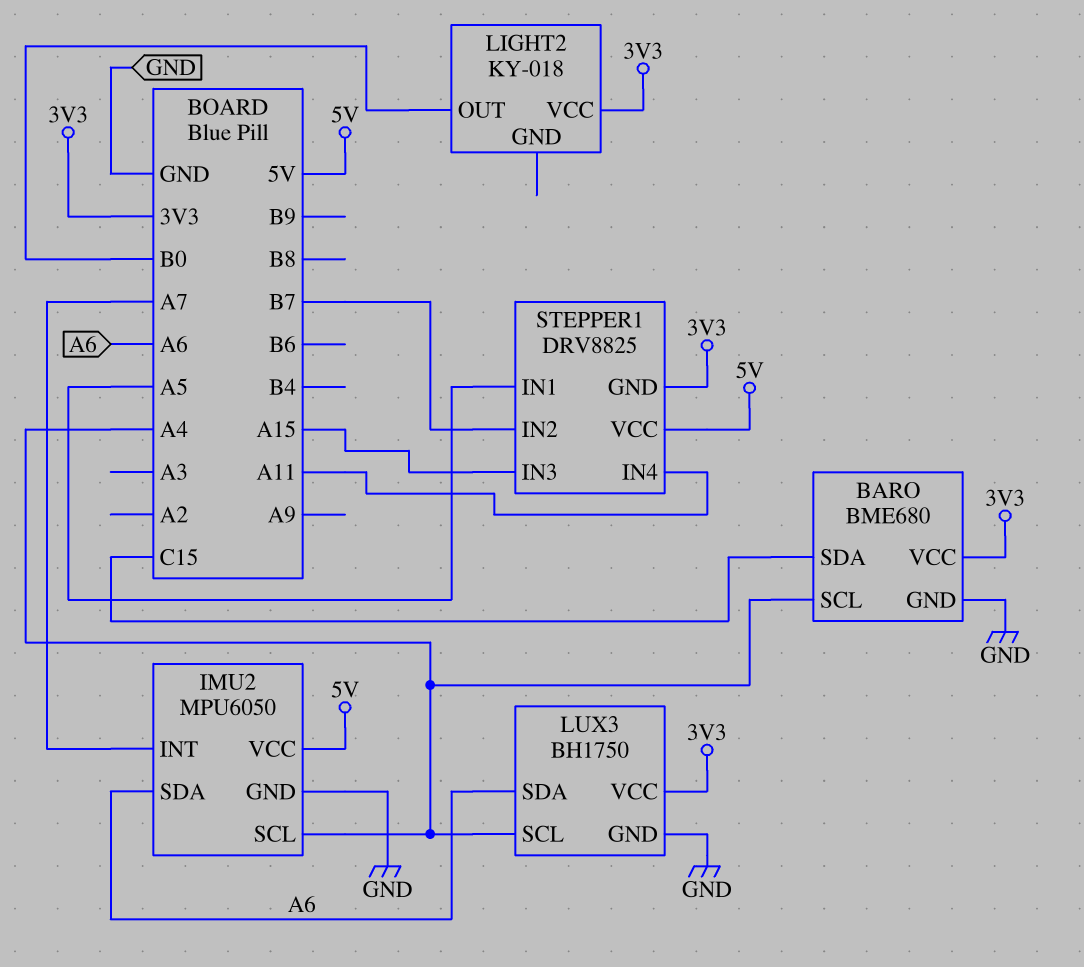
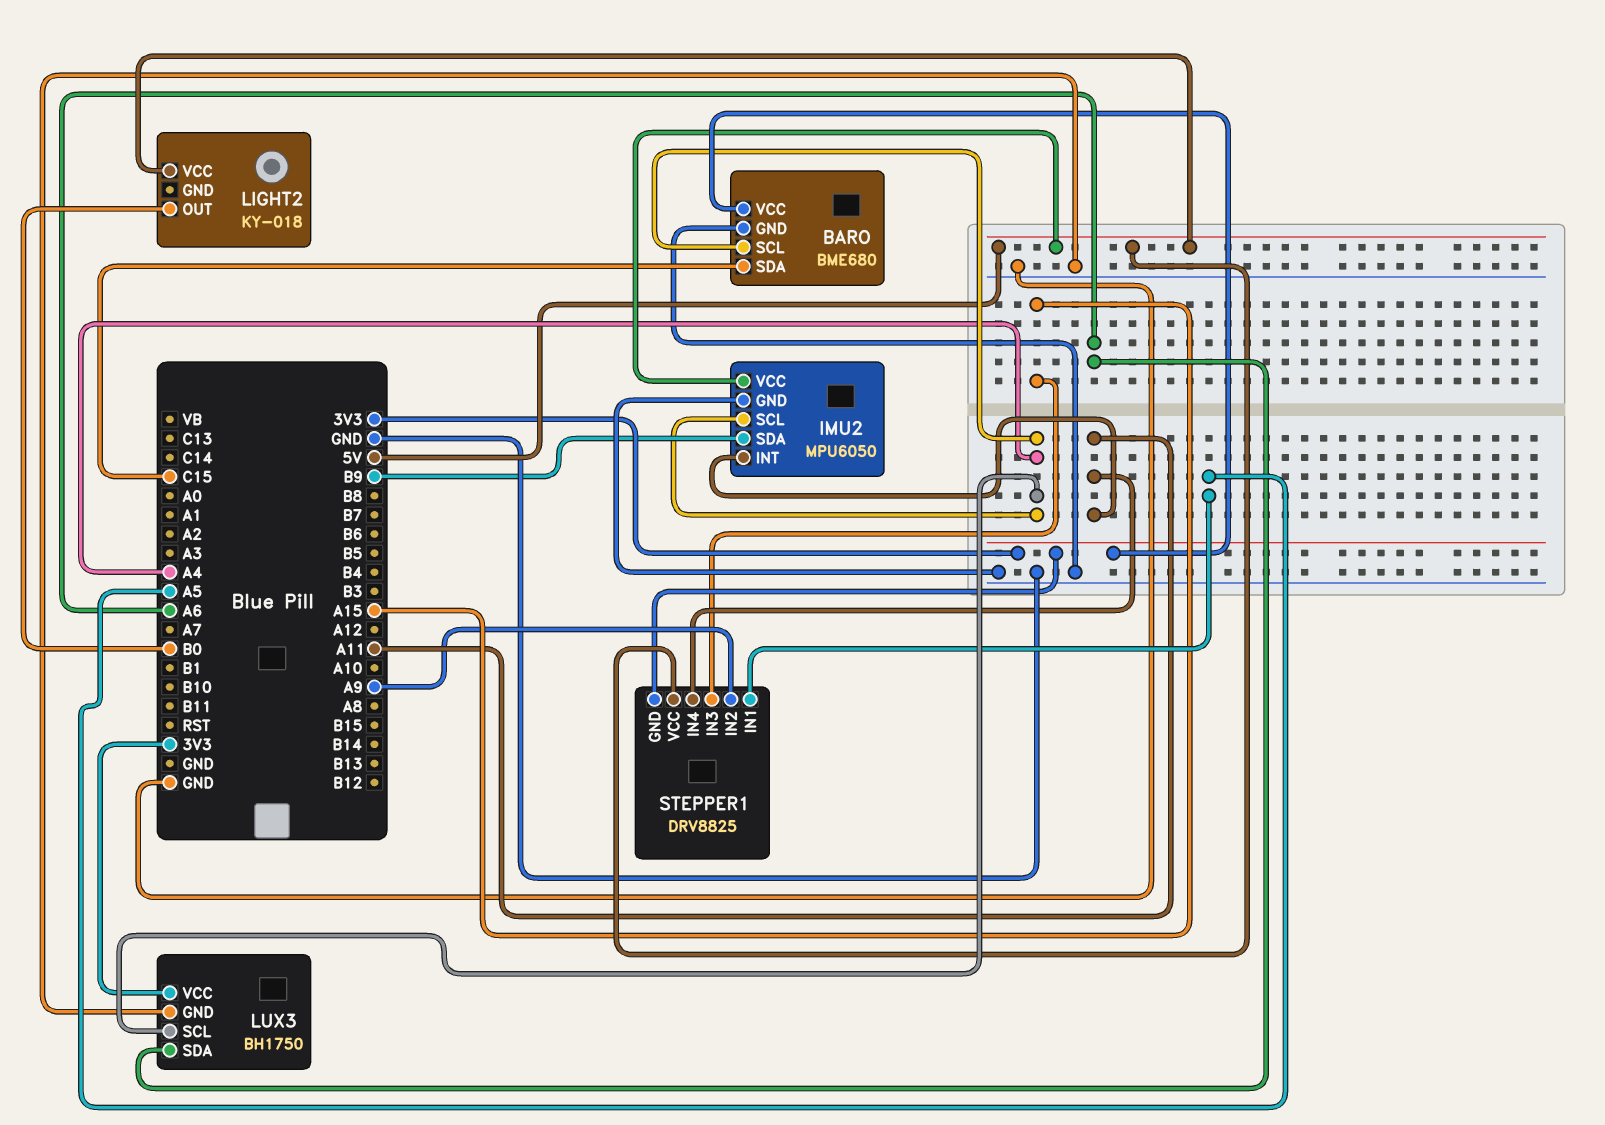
IMU2 pin INT: A7 -> A11
IMU2 pin SDA: A6 -> B9
LIGHT2 pin VCC: 3V3 -> 5V
STEPPER1 pin IN2: B7 -> A9

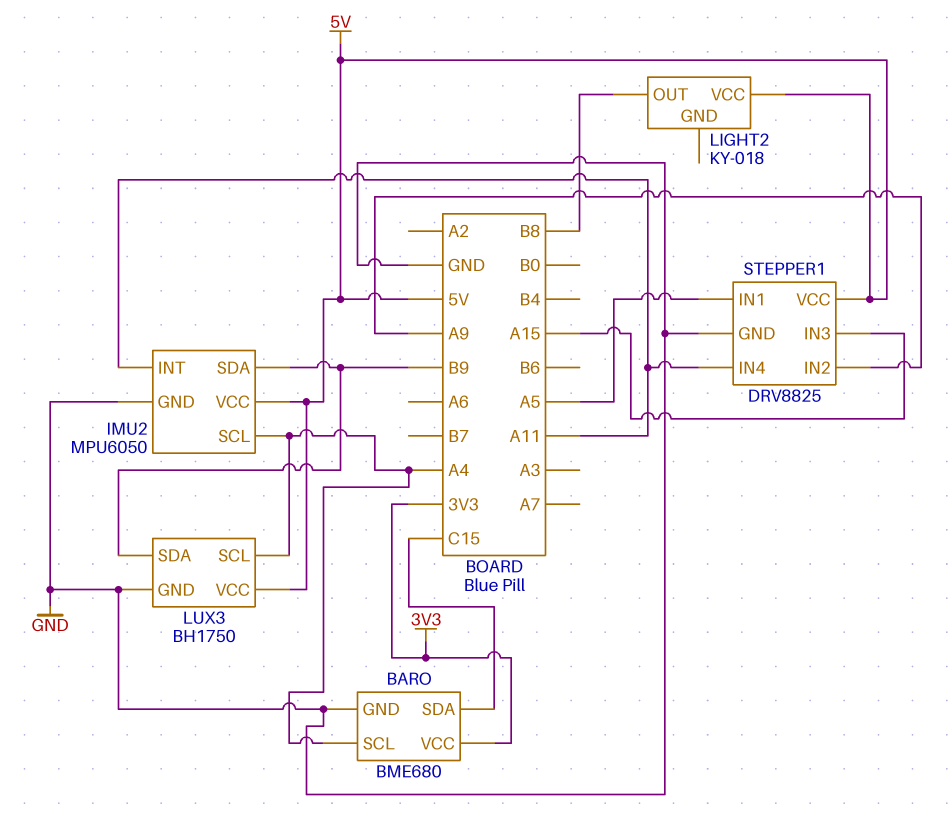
LIGHT2 pin OUT: B0 -> B8
LUX3 pin SDA: A6 -> B9
LUX3 pin VCC: 3V3 -> 5V
STEPPER1 pin GND: 3V3 -> GND

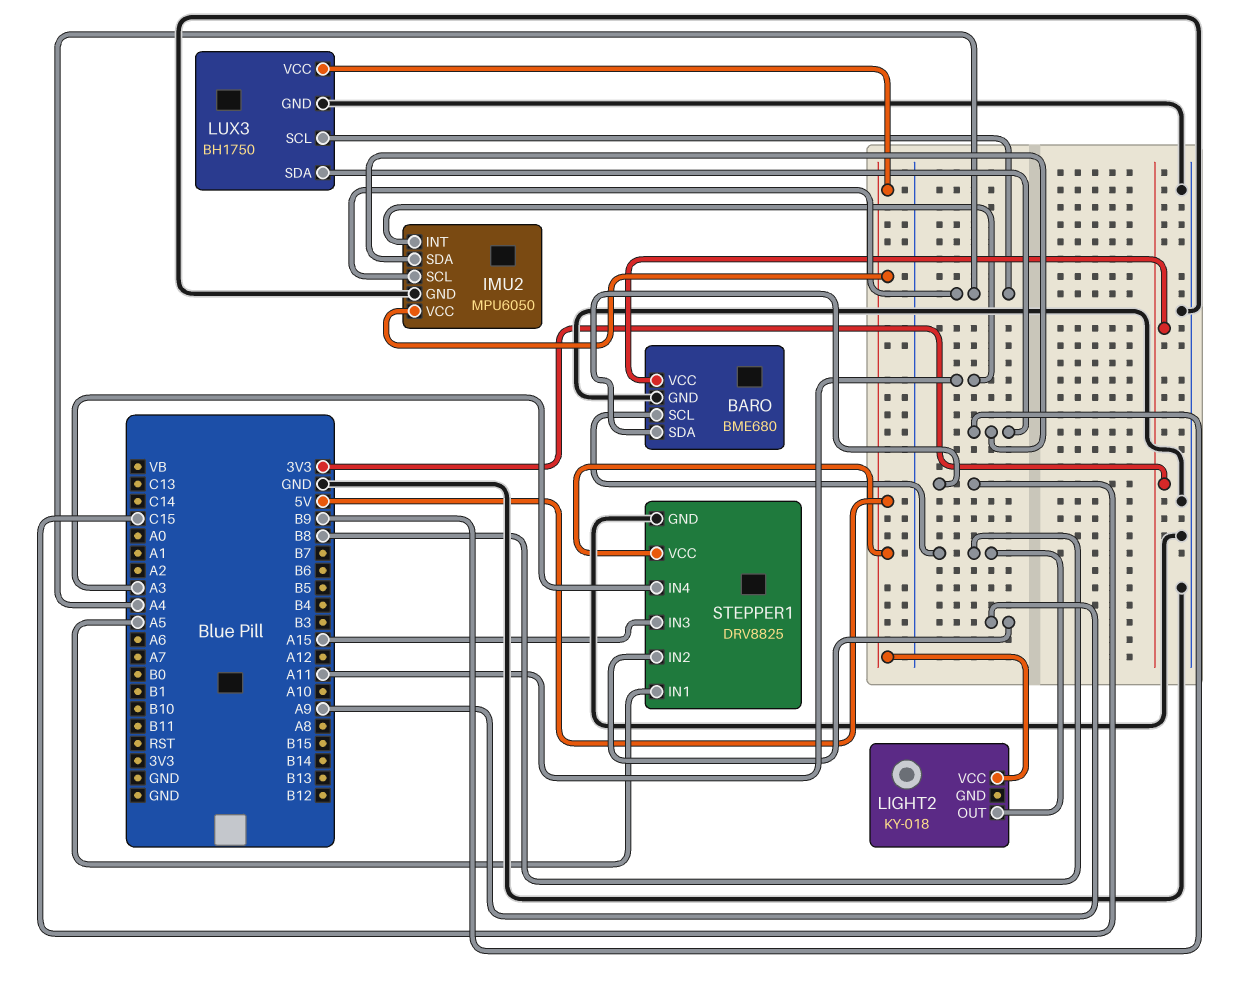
BARO pin SCL: A4 -> B8
STEPPER1 pin IN4: A11 -> A3

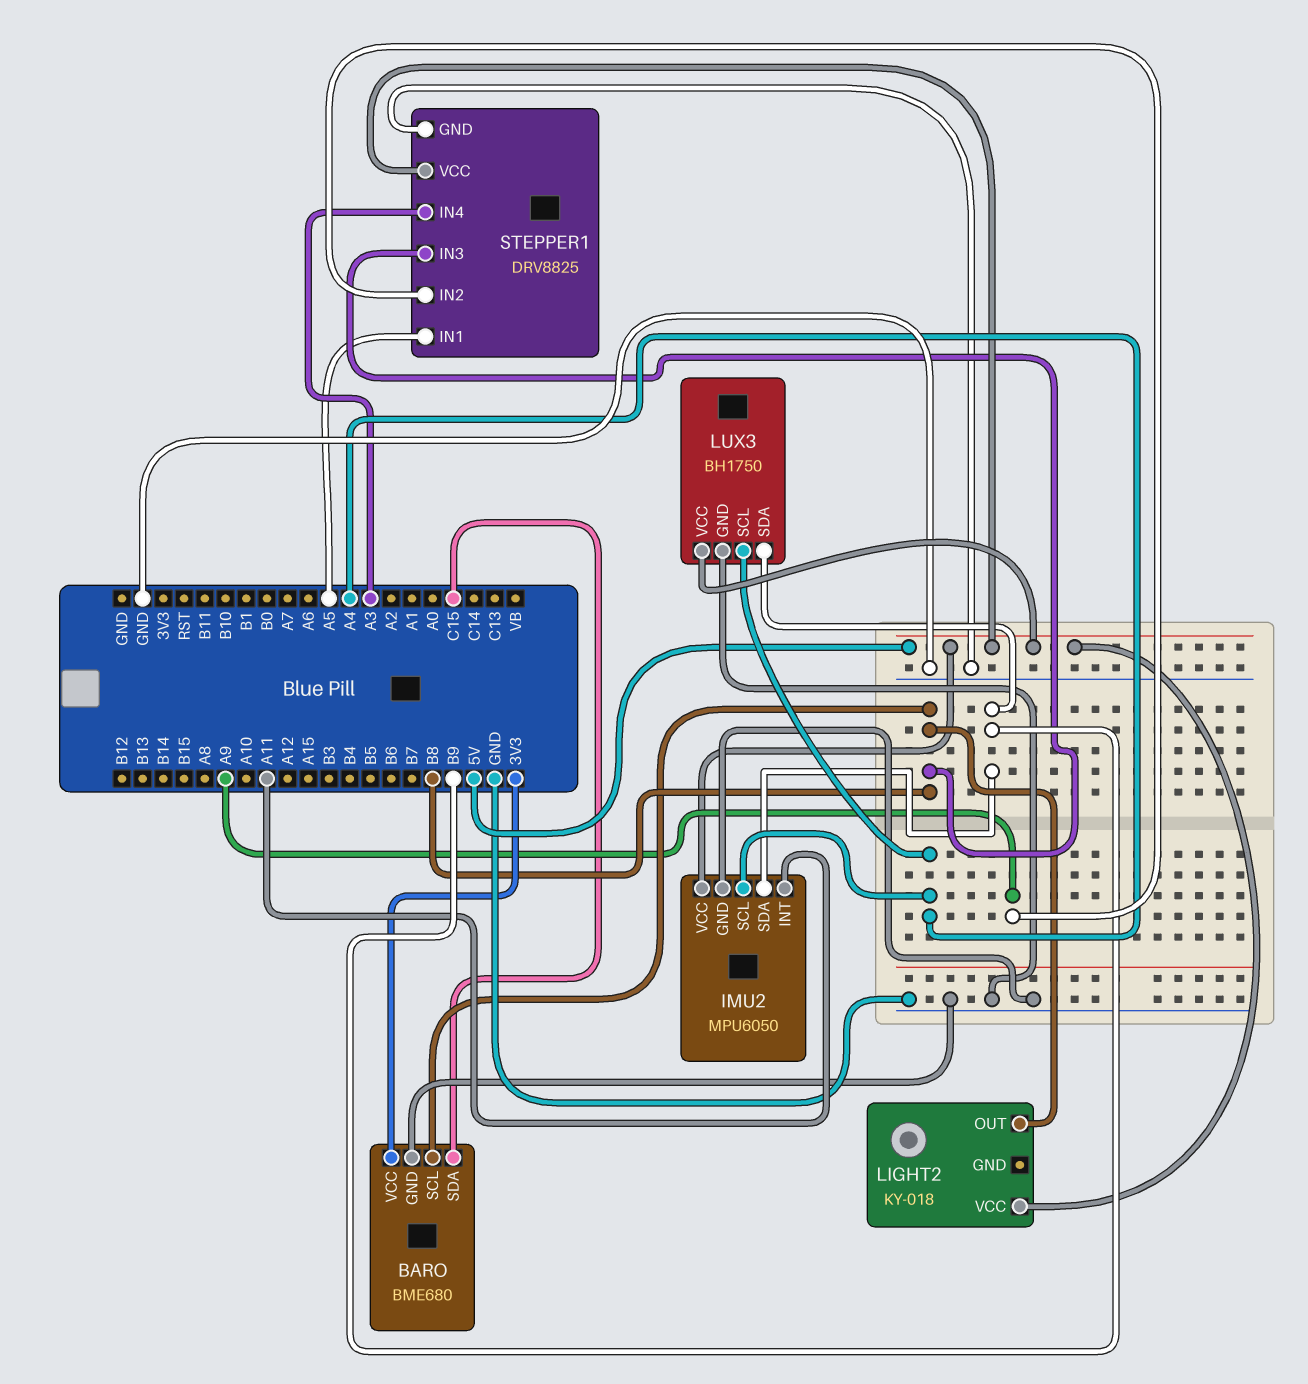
STEPPER1 pin IN3: A15 -> B8

